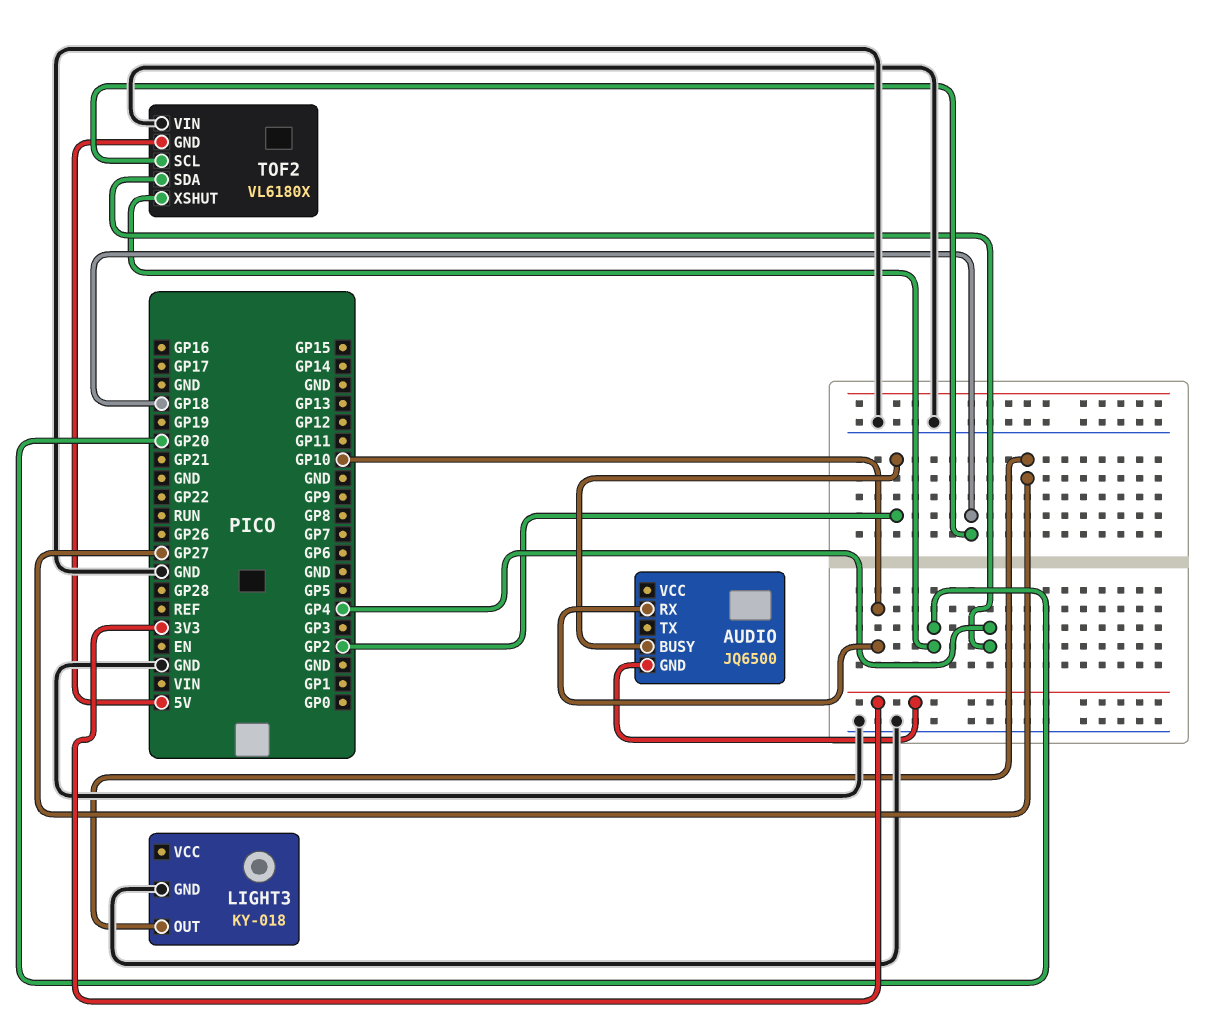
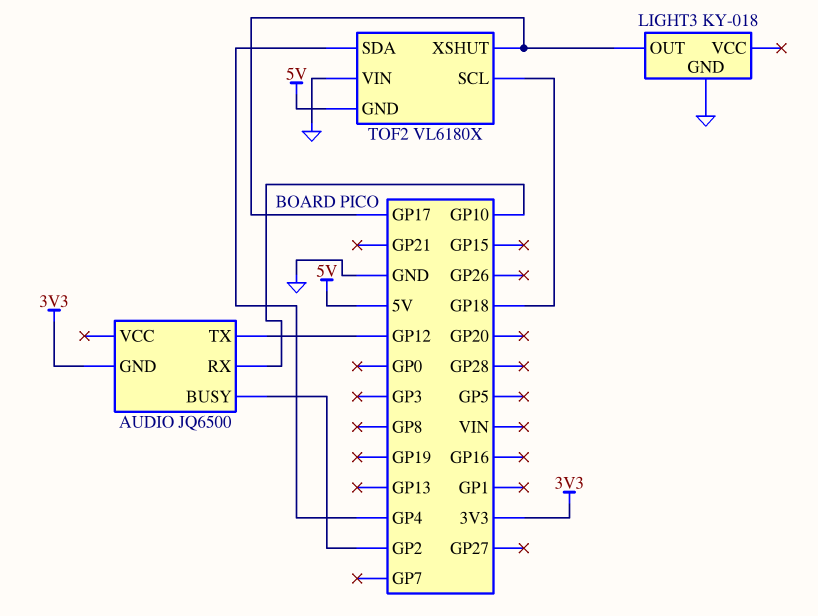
AUDIO pin TX: none -> GP12
LIGHT3 pin OUT: GP27 -> GP17
TOF2 pin XSHUT: GP20 -> GP17

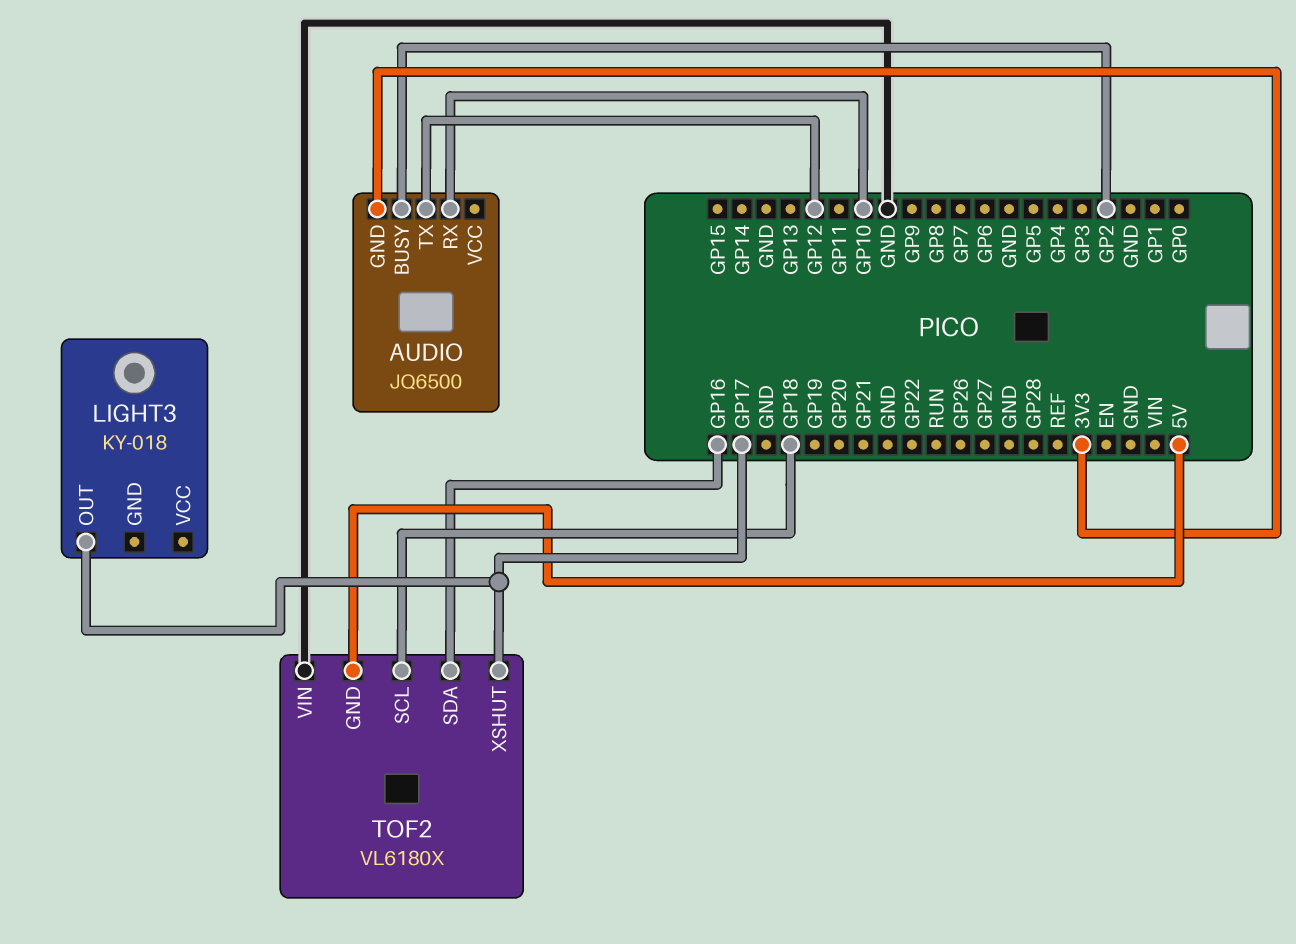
LIGHT3 pin GND: GND -> none
TOF2 pin SDA: GP4 -> GP16

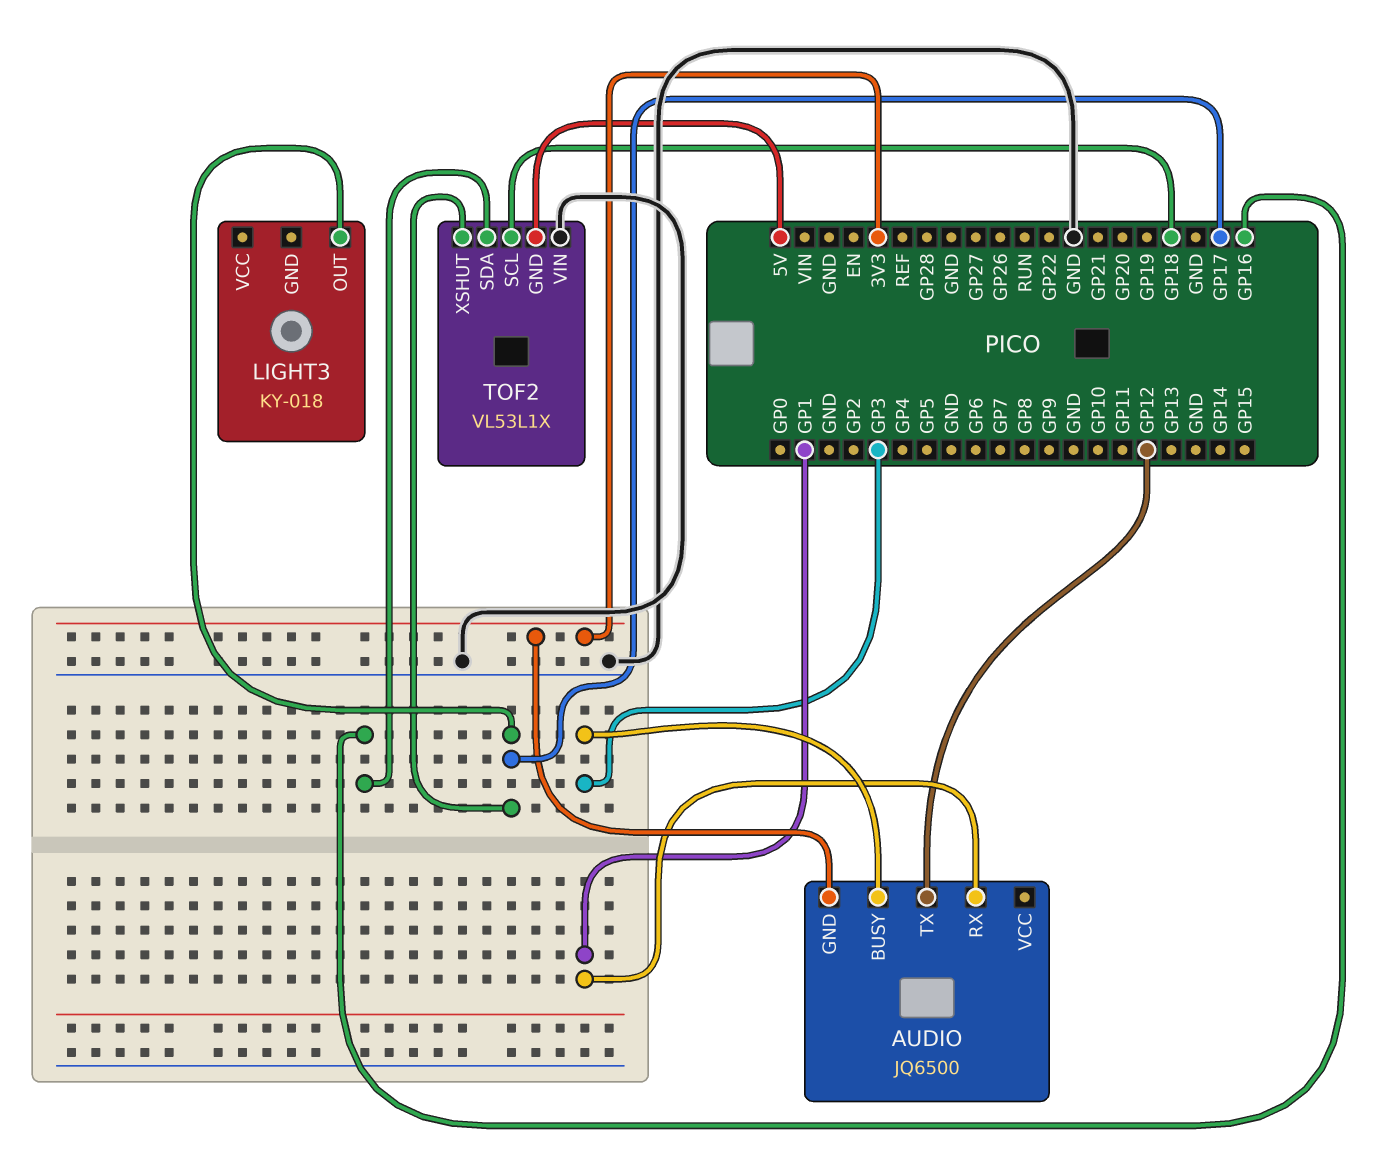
AUDIO pin BUSY: GP2 -> GP3
AUDIO pin RX: GP10 -> GP1
TOF2: VL6180X -> VL53L1X

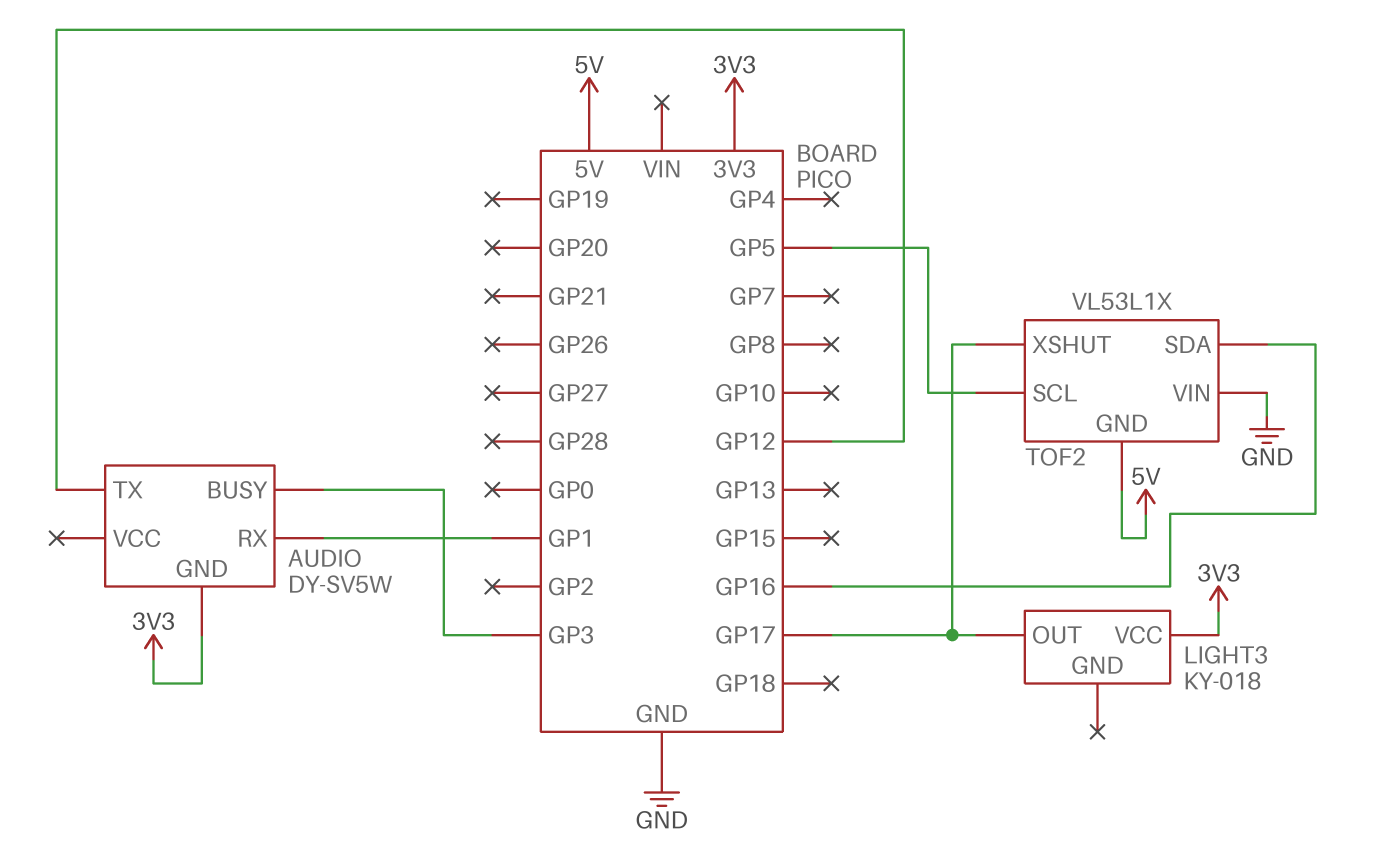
AUDIO: JQ6500 -> DY-SV5W
LIGHT3 pin VCC: none -> 3V3
TOF2 pin SCL: GP18 -> GP5

